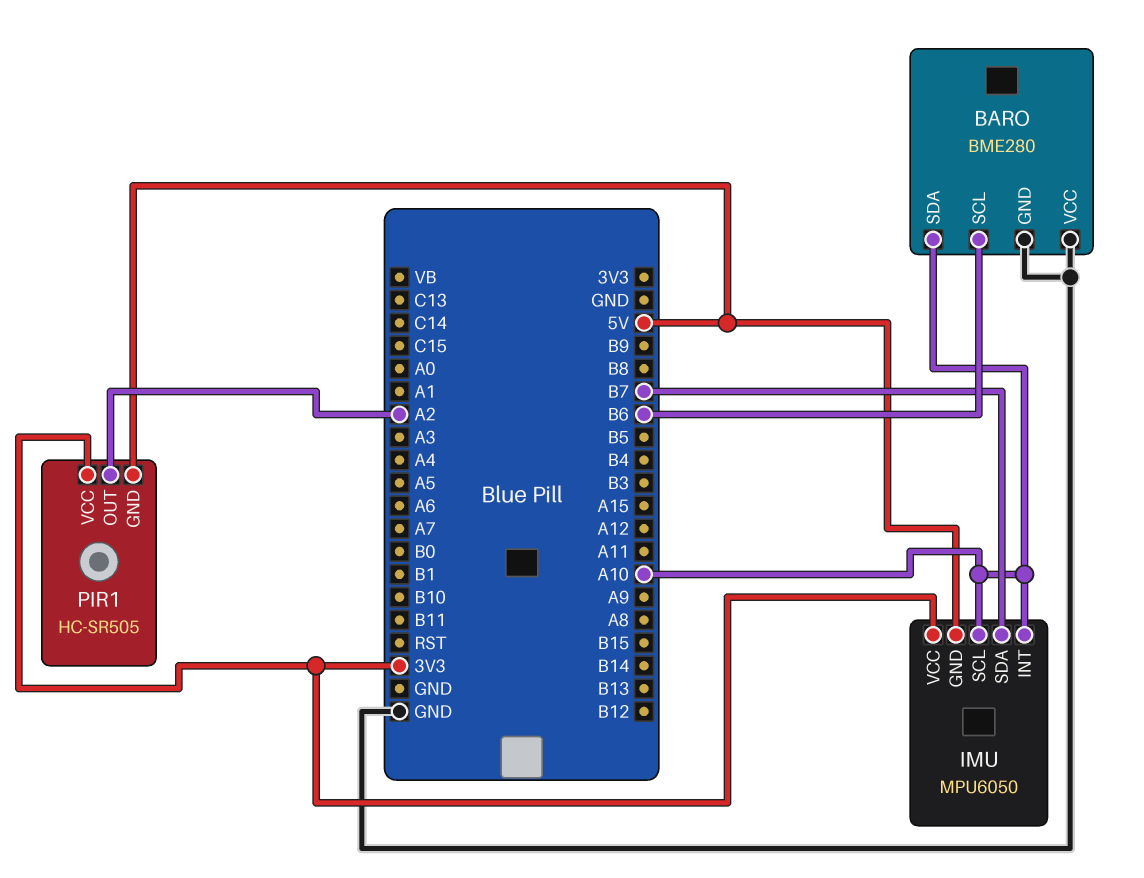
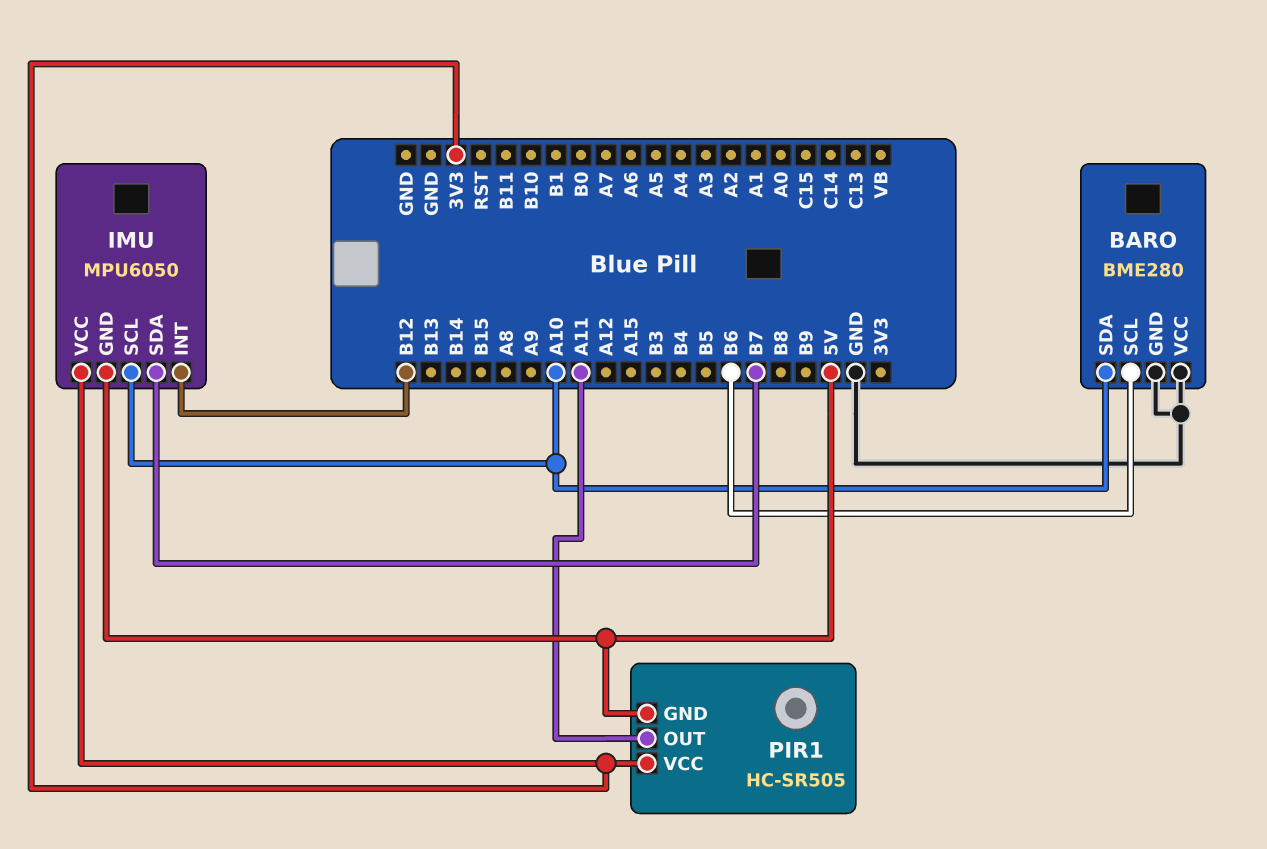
IMU pin INT: A10 -> B12
PIR1 pin OUT: A2 -> A11

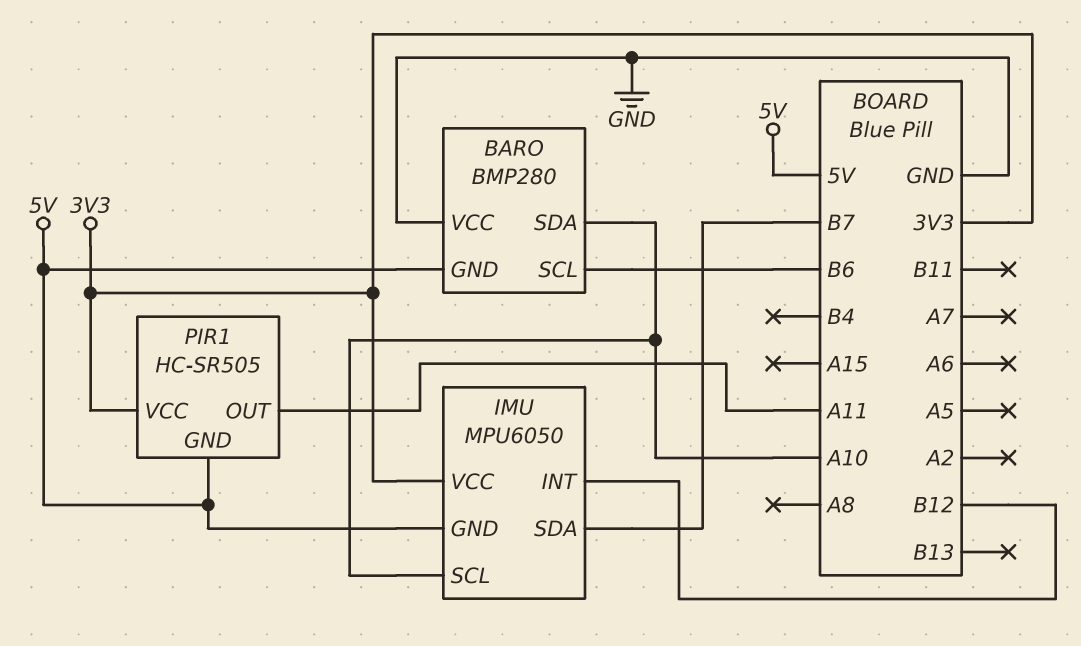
BARO: BME280 -> BMP280
BARO pin GND: GND -> 5V

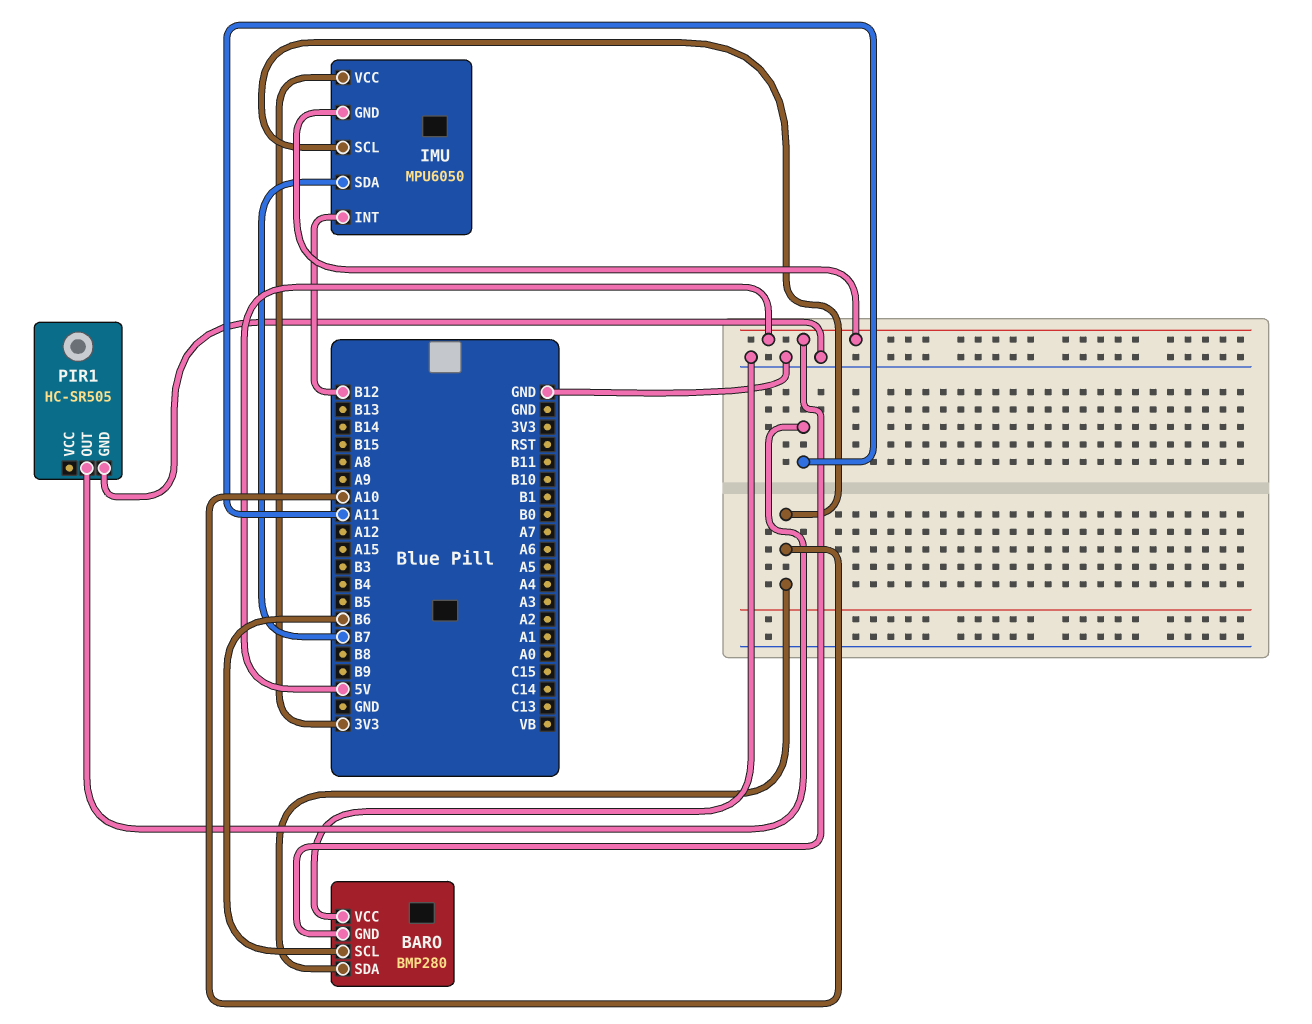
PIR1 pin GND: 5V -> GND
PIR1 pin VCC: 3V3 -> none

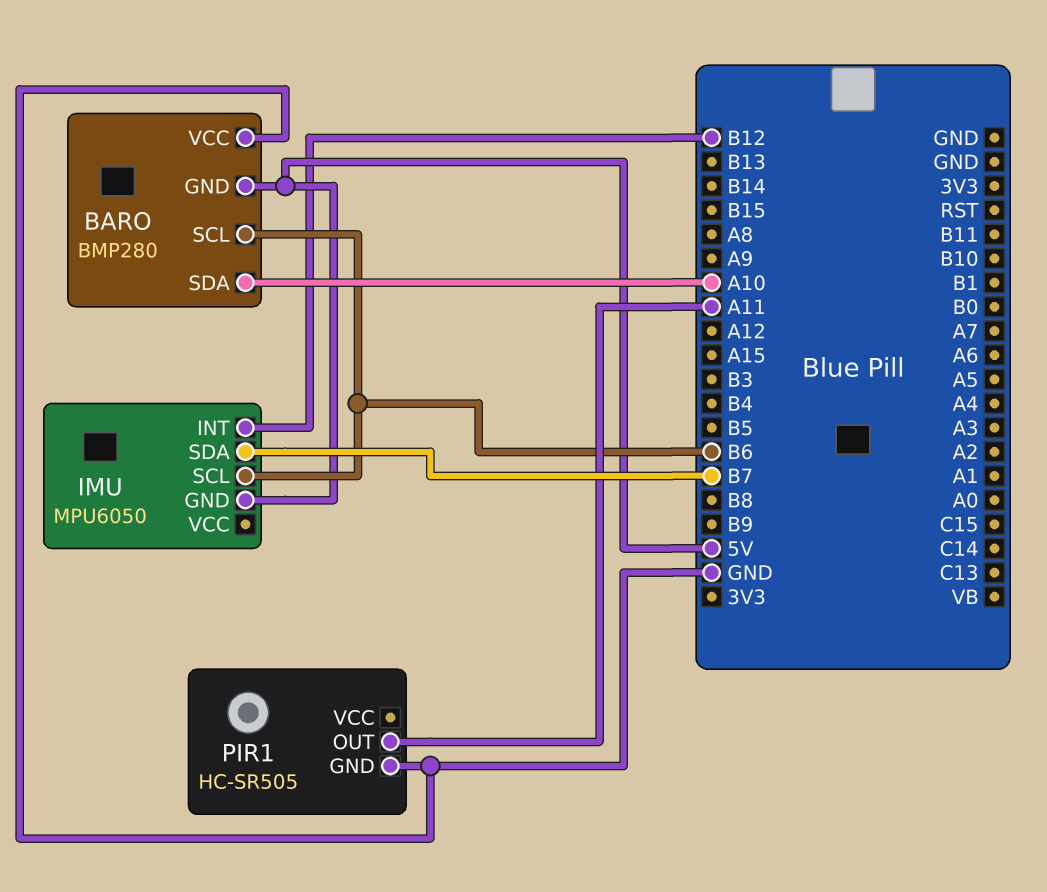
IMU pin SCL: A10 -> B6
IMU pin VCC: 3V3 -> none

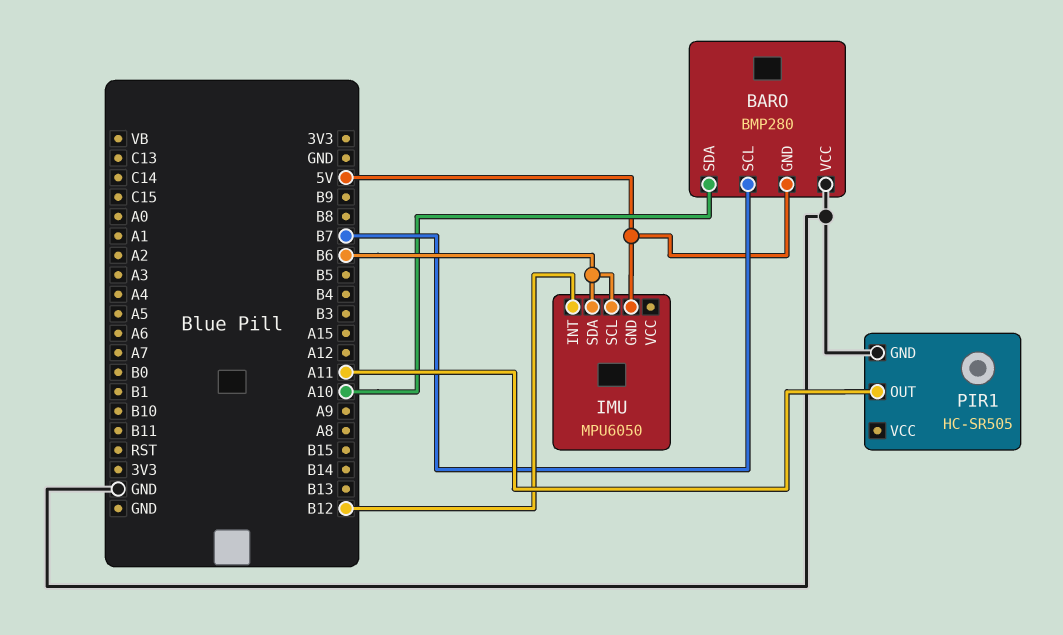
BARO pin SCL: B6 -> B7
IMU pin SDA: B7 -> B6

